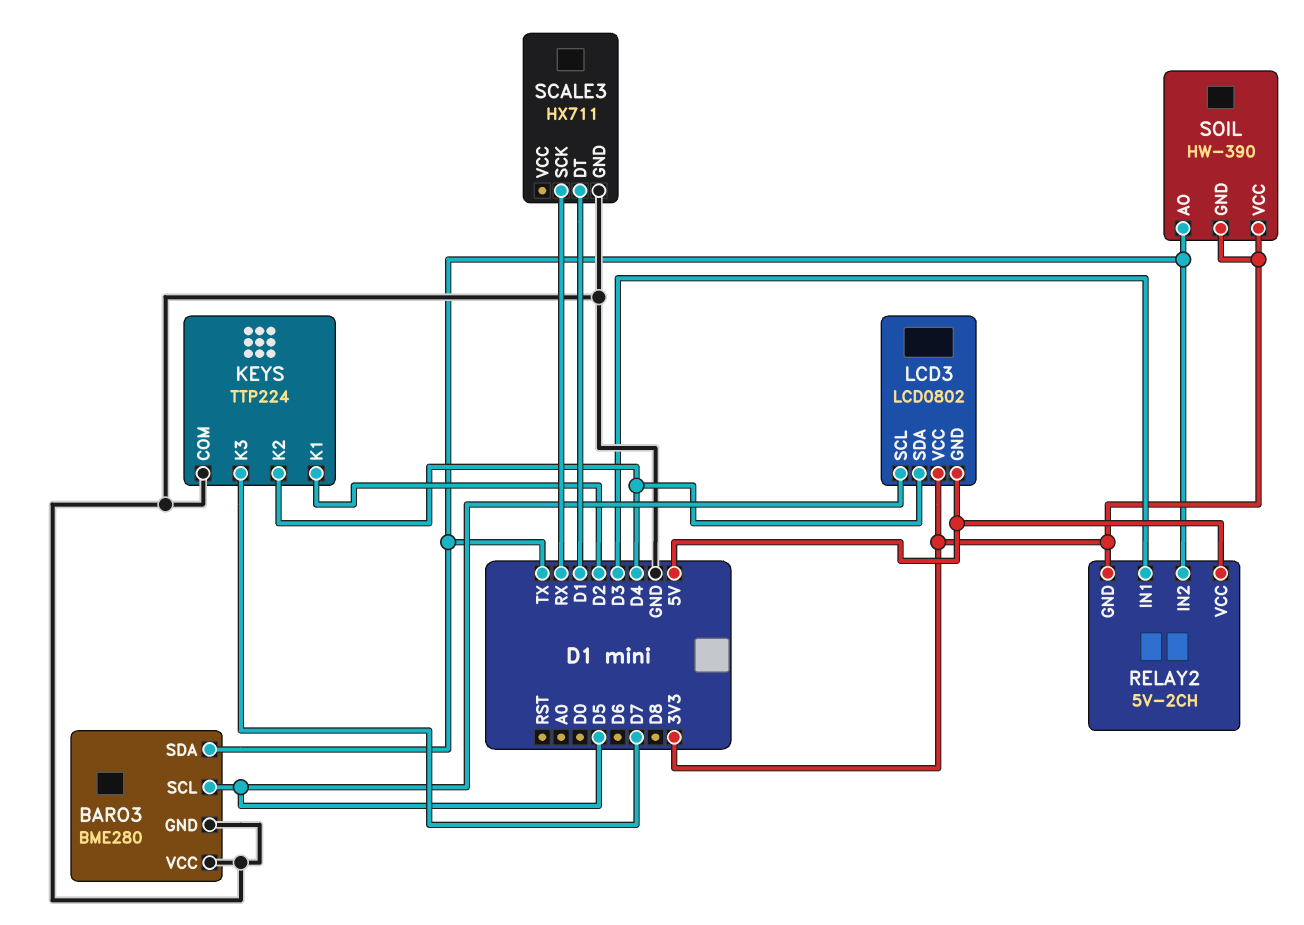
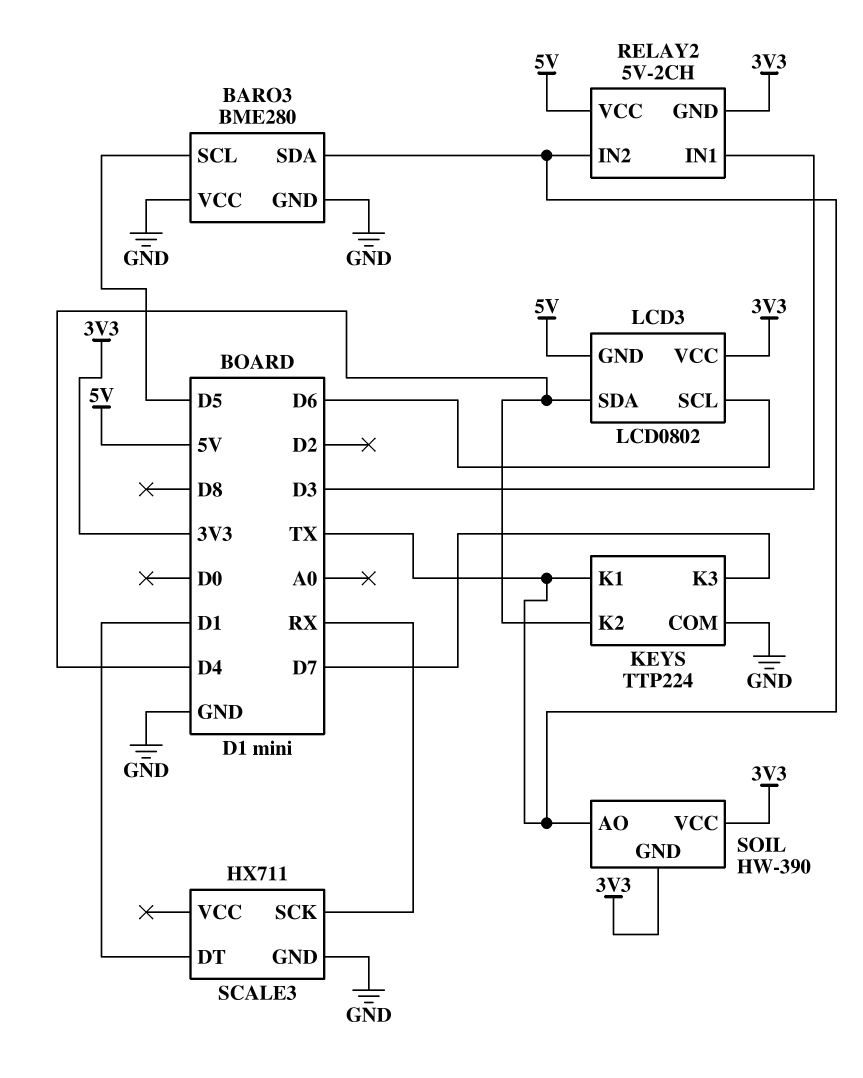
KEYS pin K1: D2 -> TX
LCD3 pin SCL: D5 -> D6

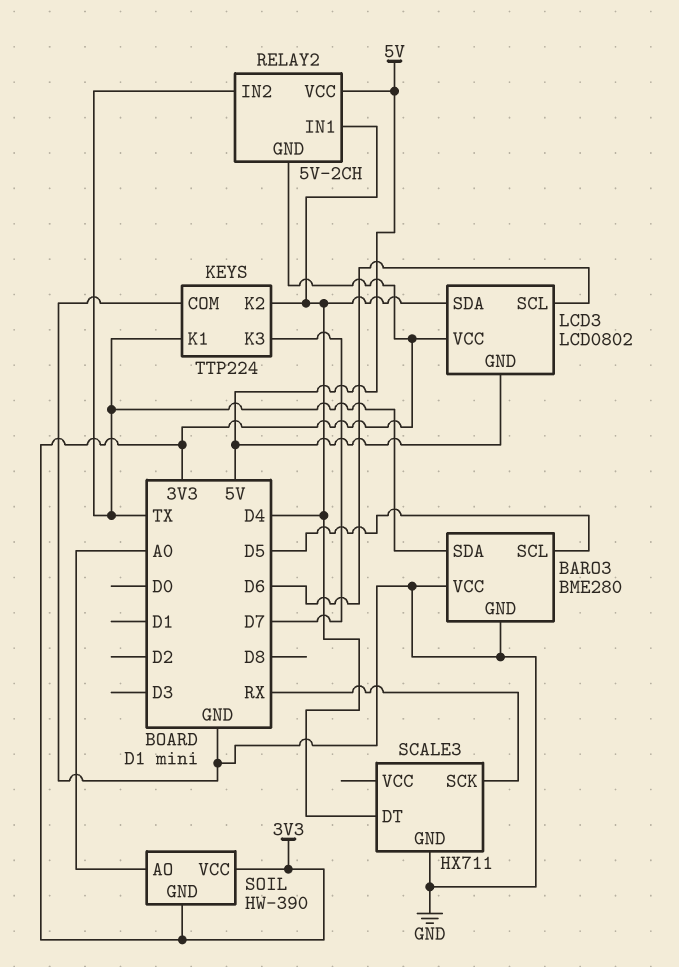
RELAY2 pin IN1: D3 -> D4
SCALE3 pin DT: D1 -> D4
SOIL pin AO: TX -> A0

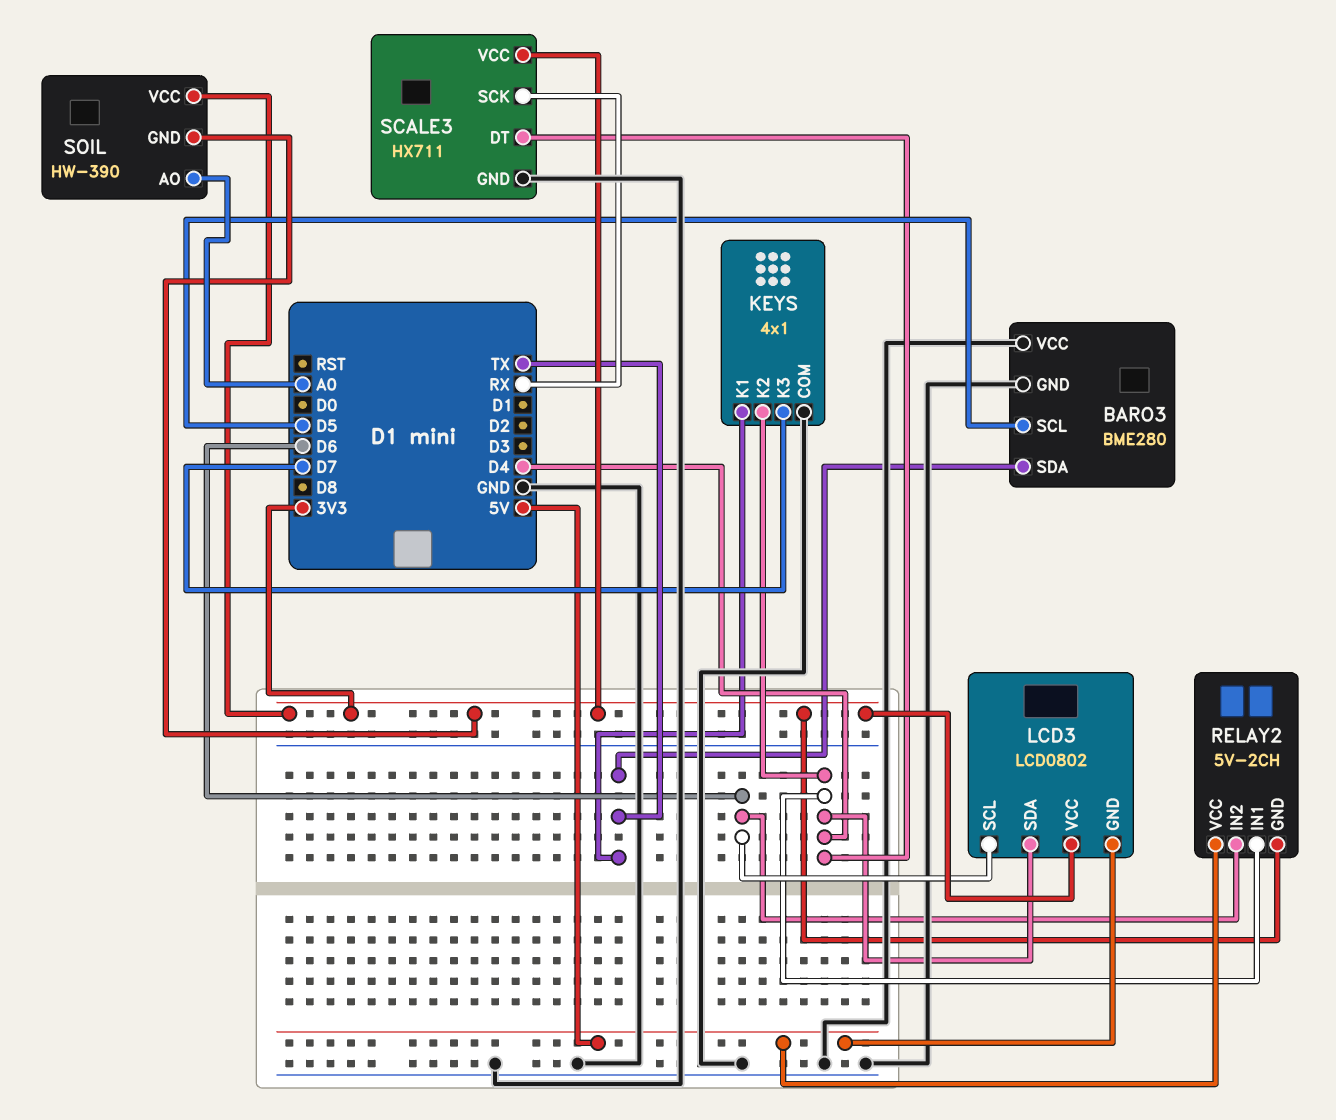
KEYS: TTP224 -> 4x1
RELAY2 pin IN2: TX -> D6
SCALE3 pin VCC: none -> 3V3

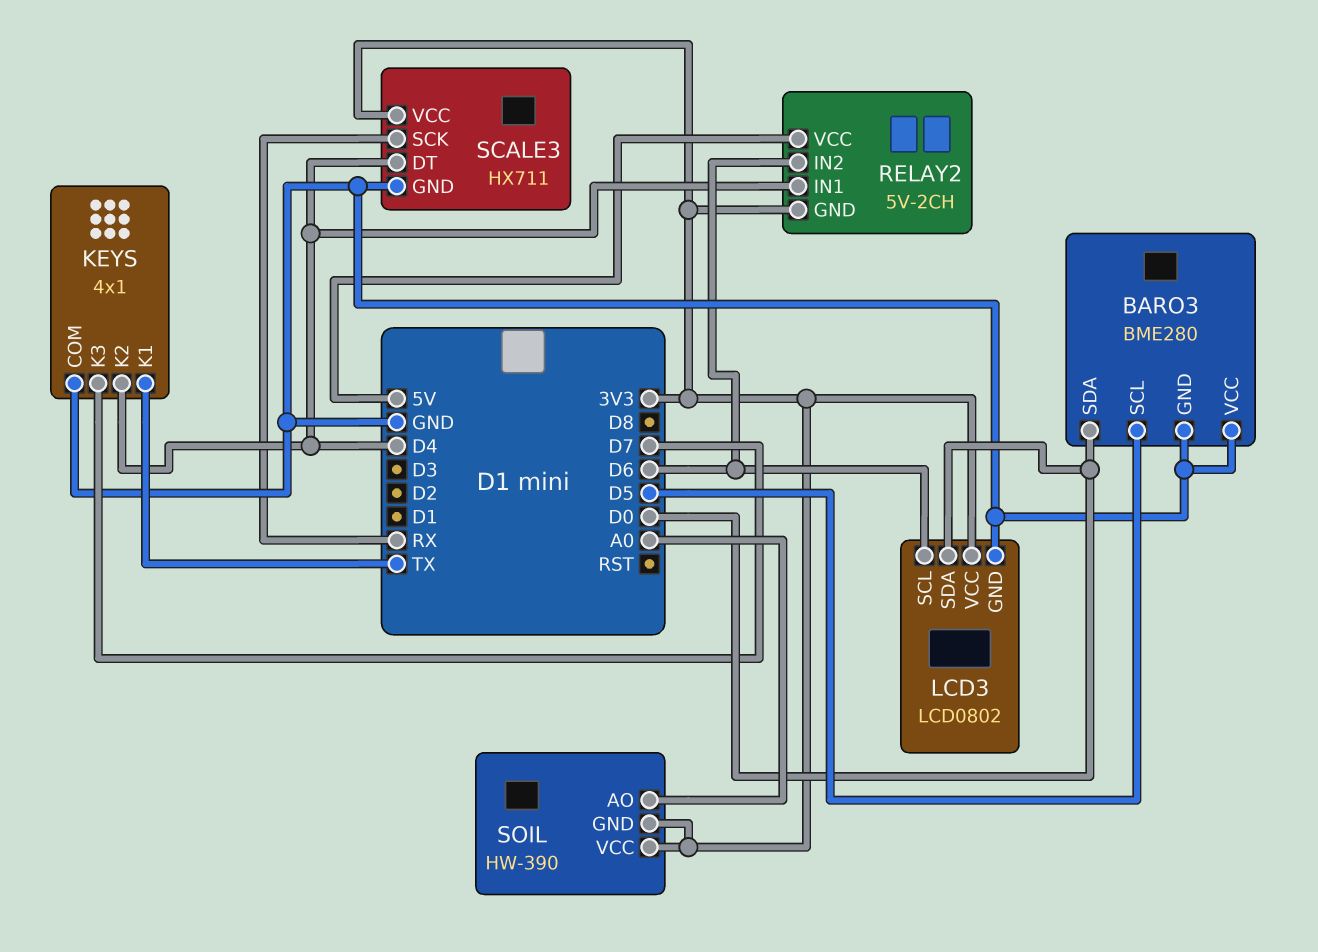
BARO3 pin SDA: TX -> D0
LCD3 pin GND: 5V -> GND
LCD3 pin SDA: D4 -> D0

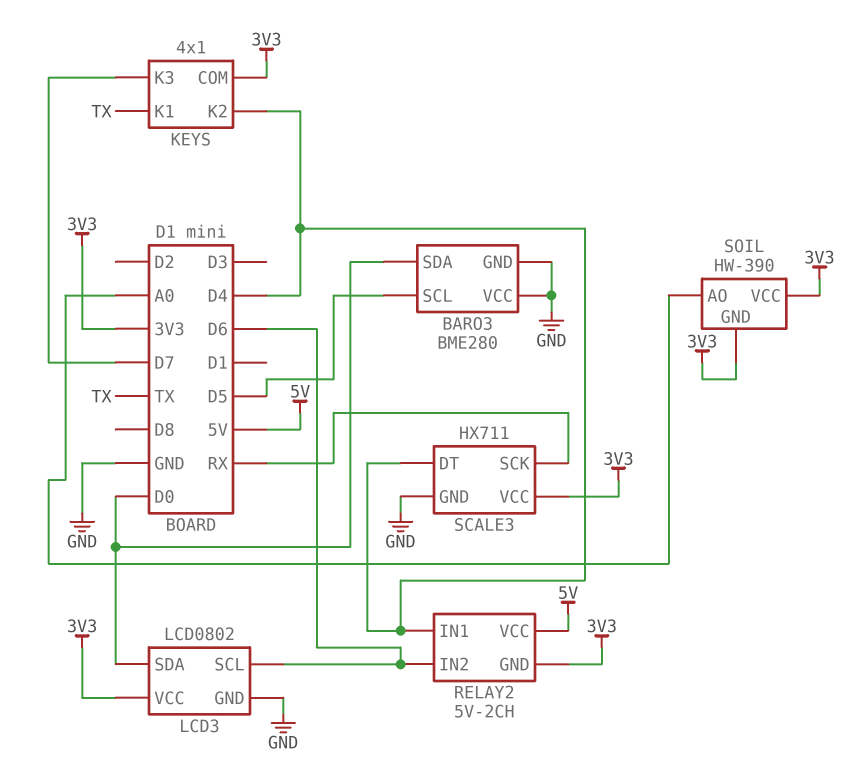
KEYS pin COM: GND -> 3V3

